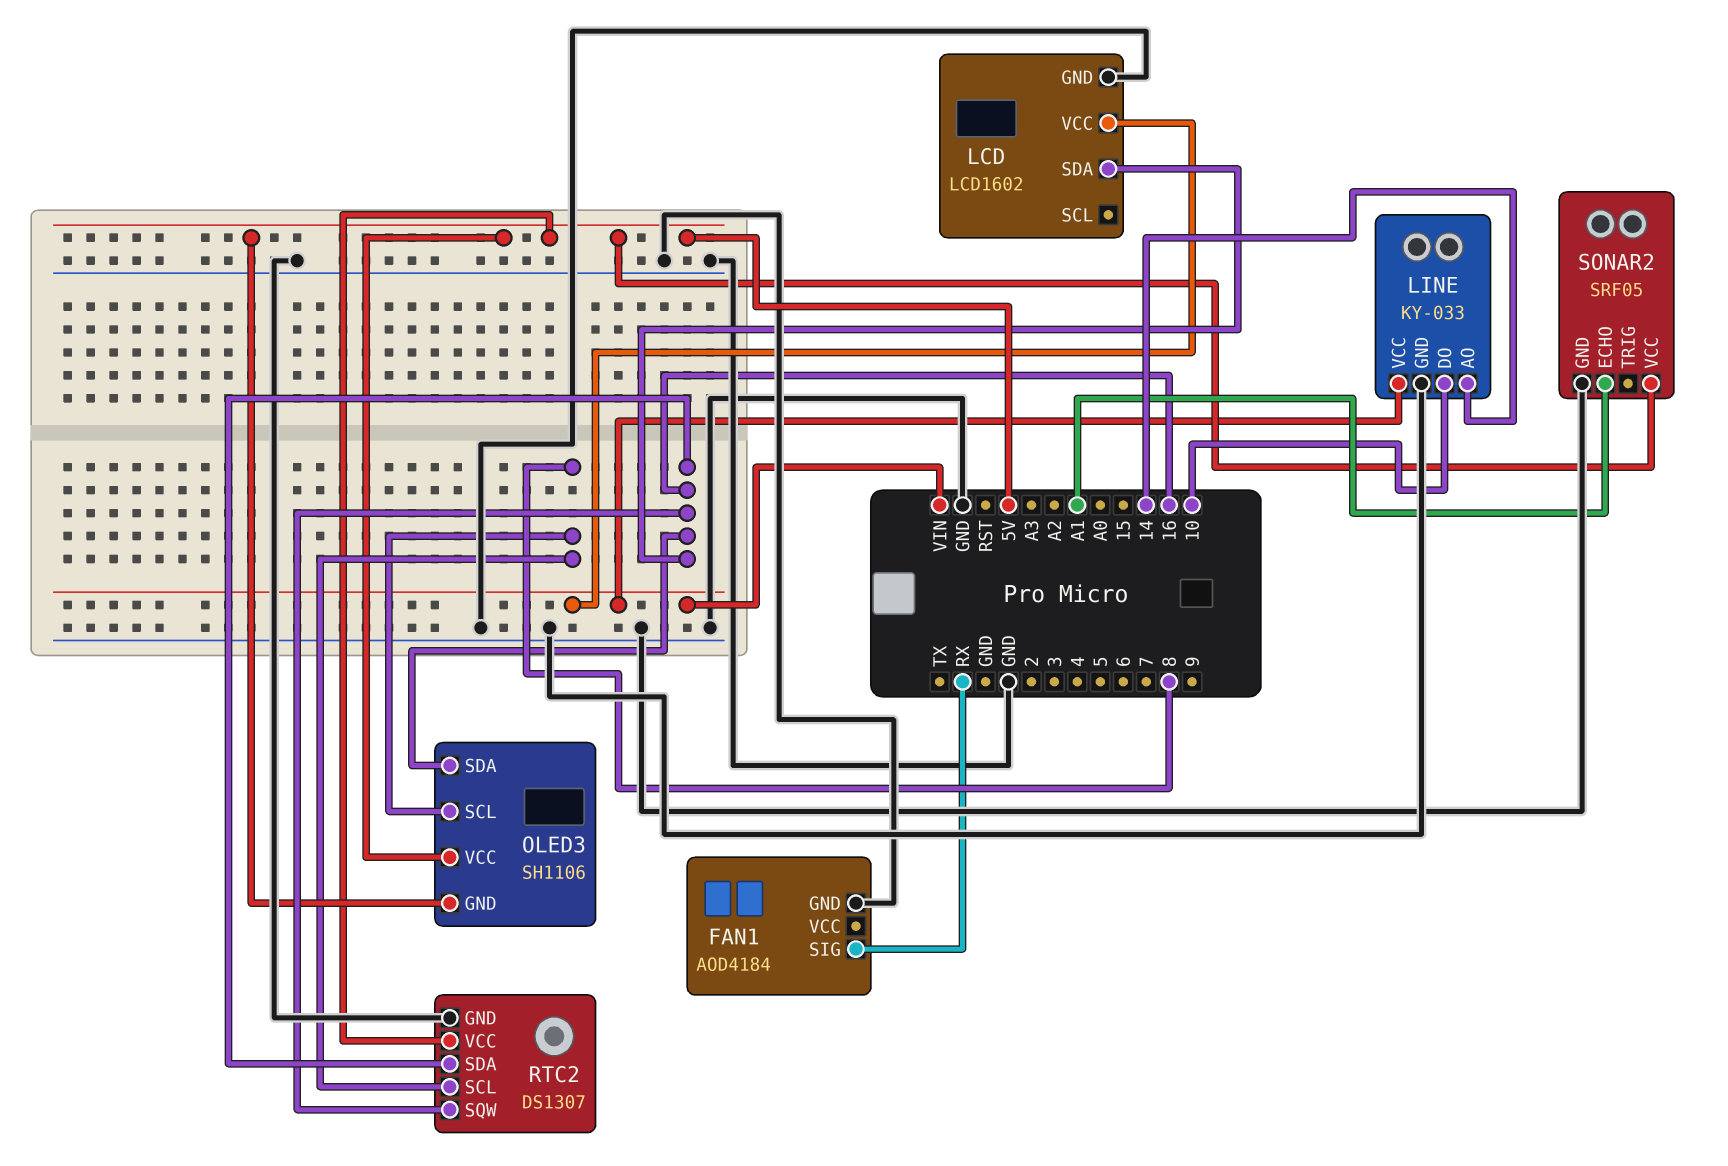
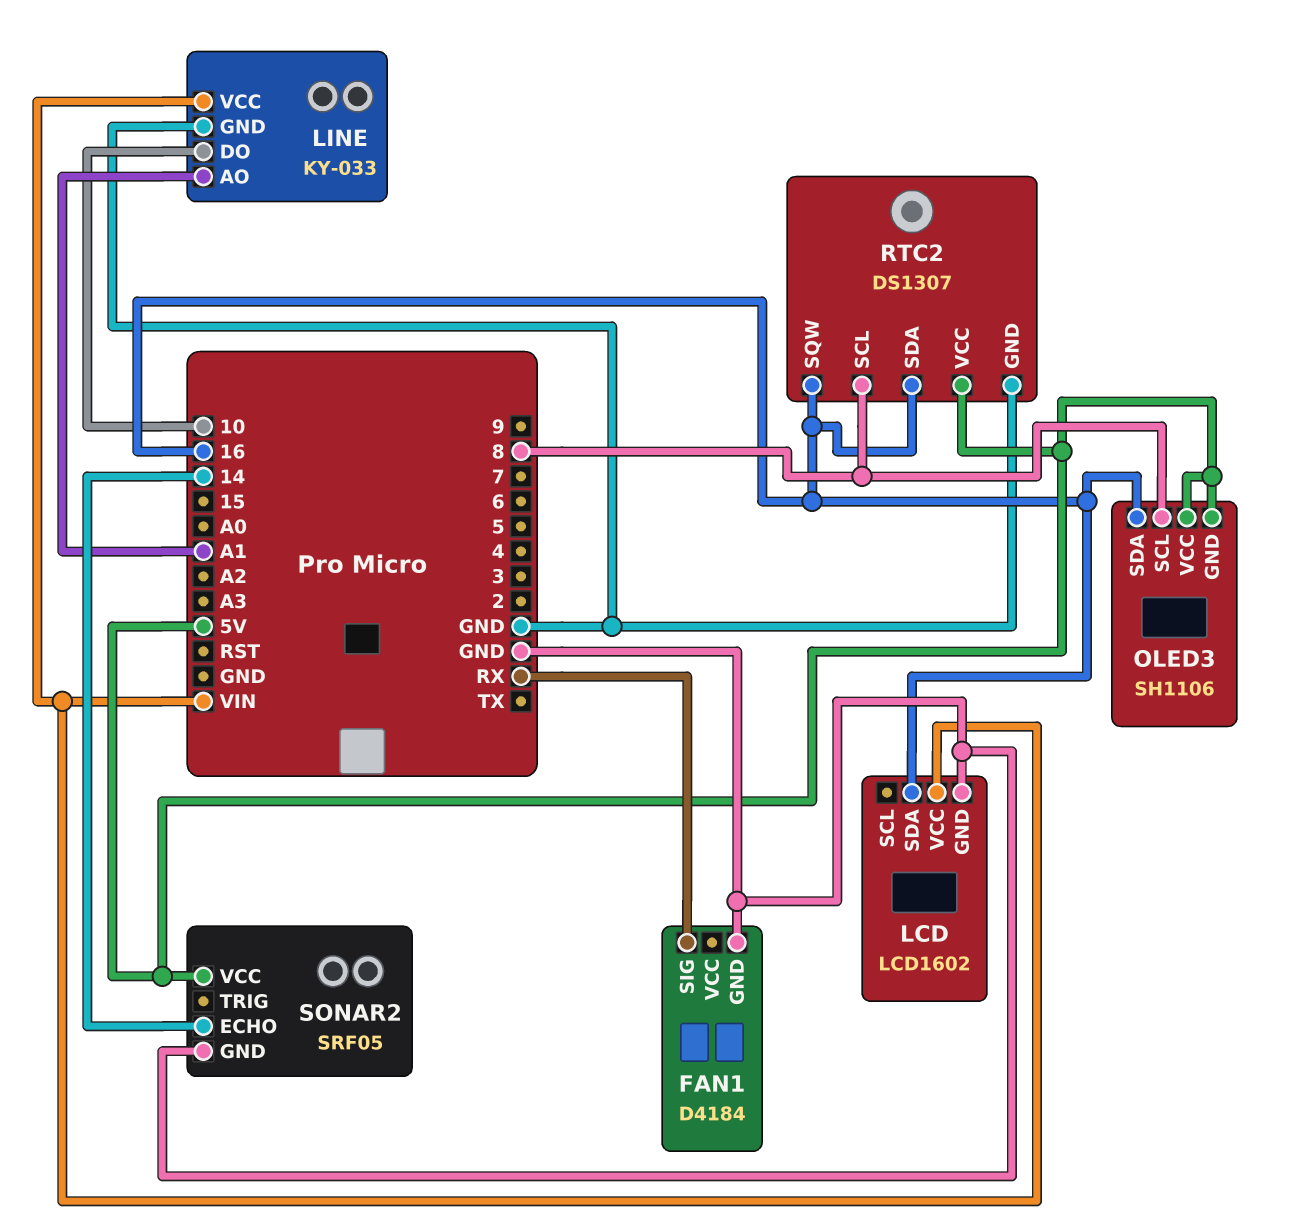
FAN1: AOD4184 -> D4184
LINE pin AO: 14 -> A1
SONAR2 pin ECHO: A1 -> 14

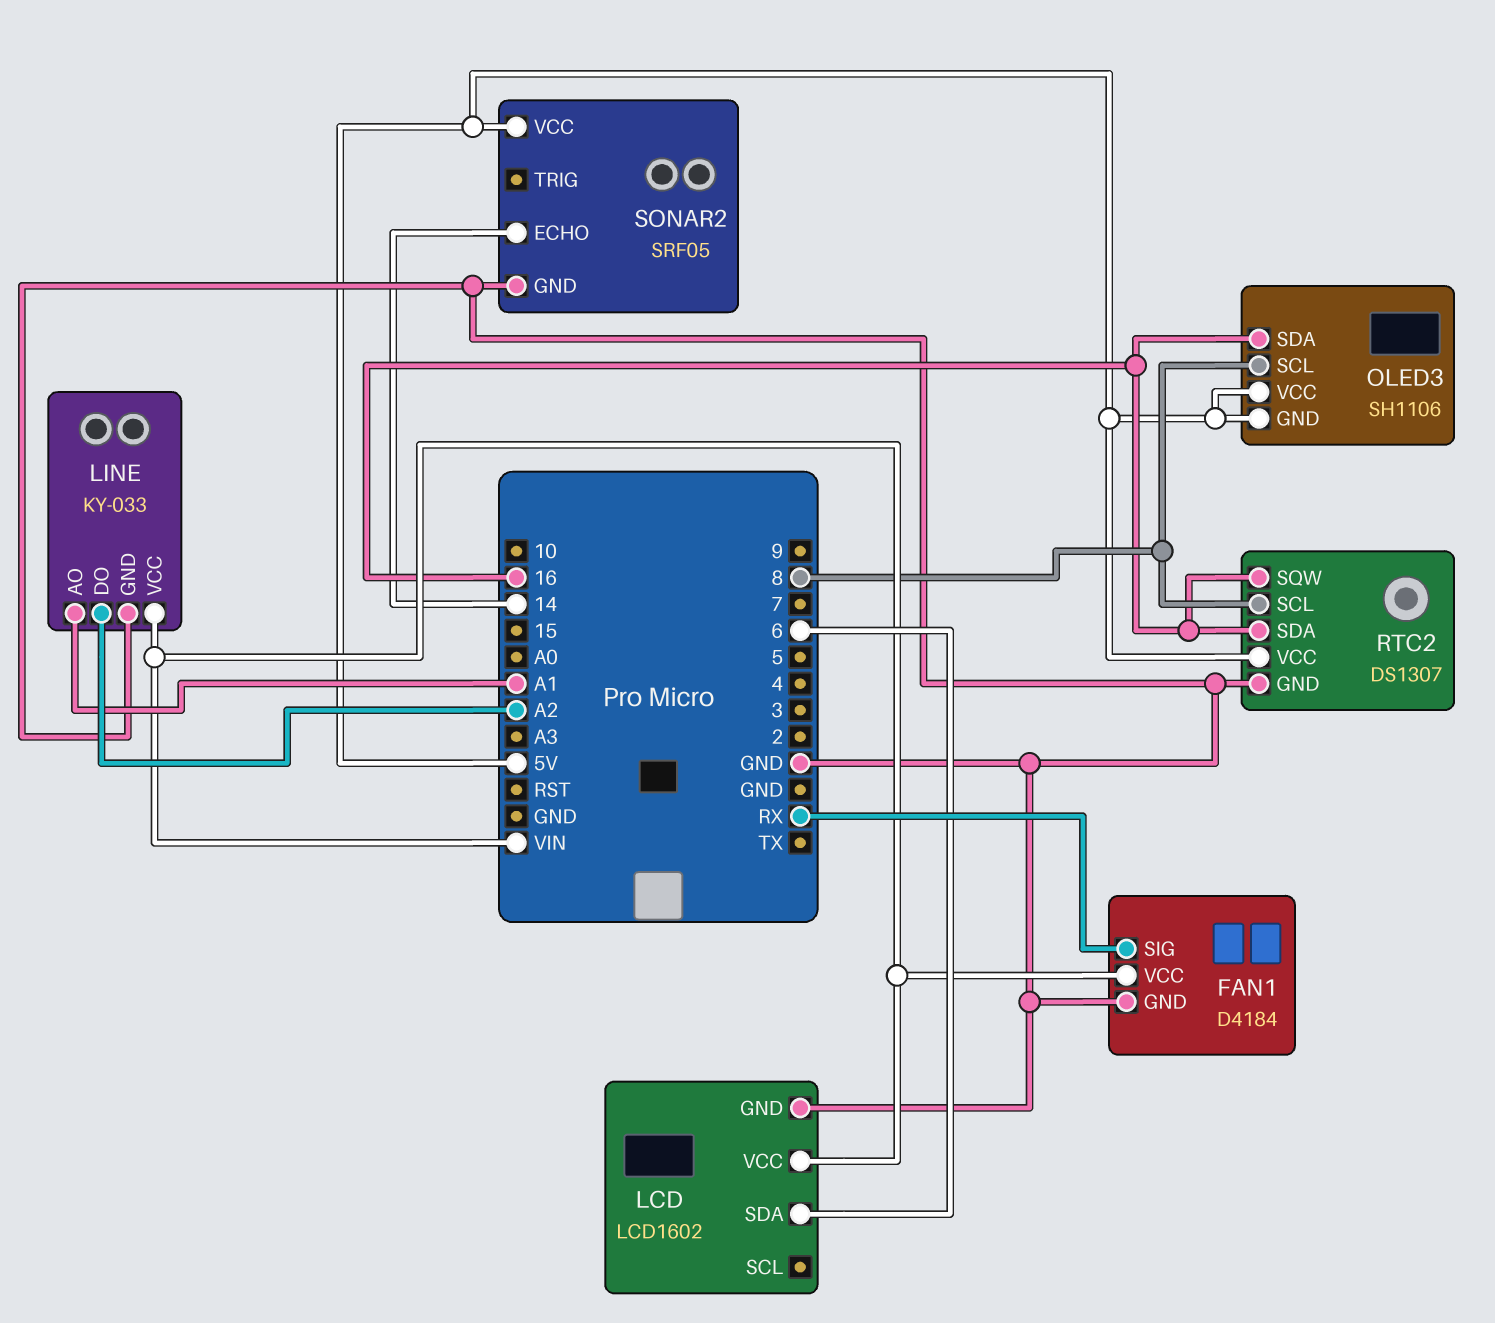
FAN1 pin VCC: none -> VIN
LCD pin SDA: 16 -> 6
LINE pin DO: 10 -> A2

